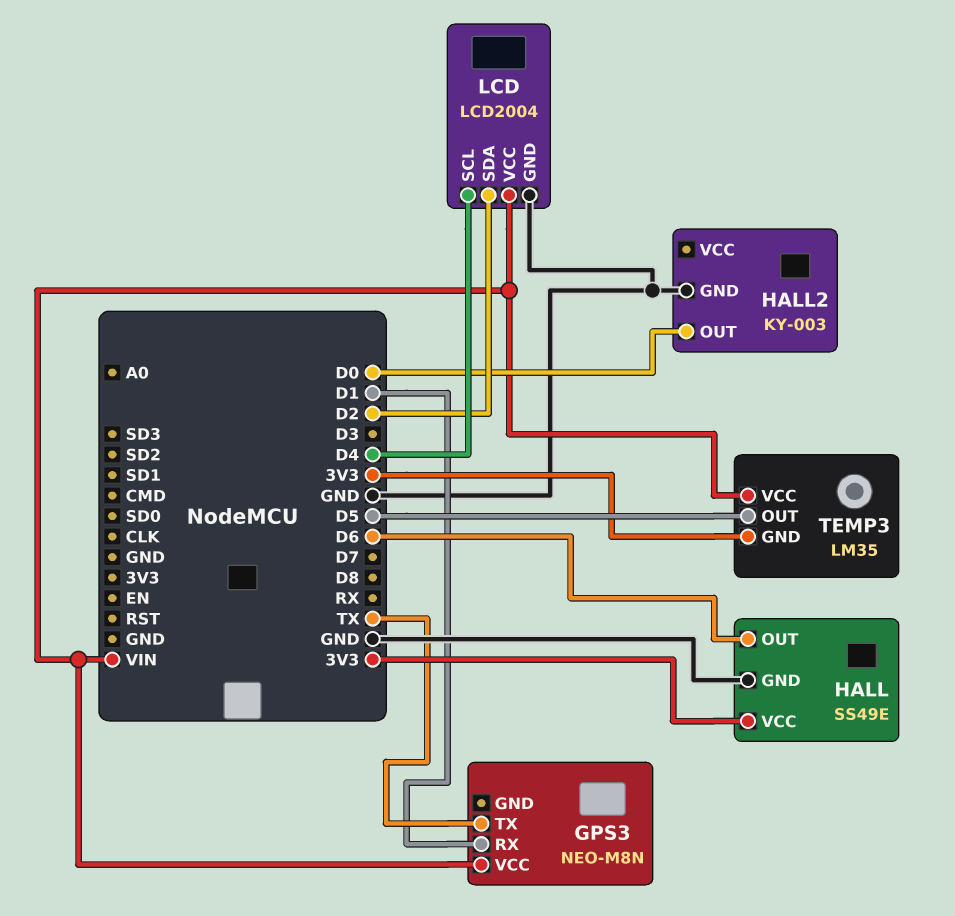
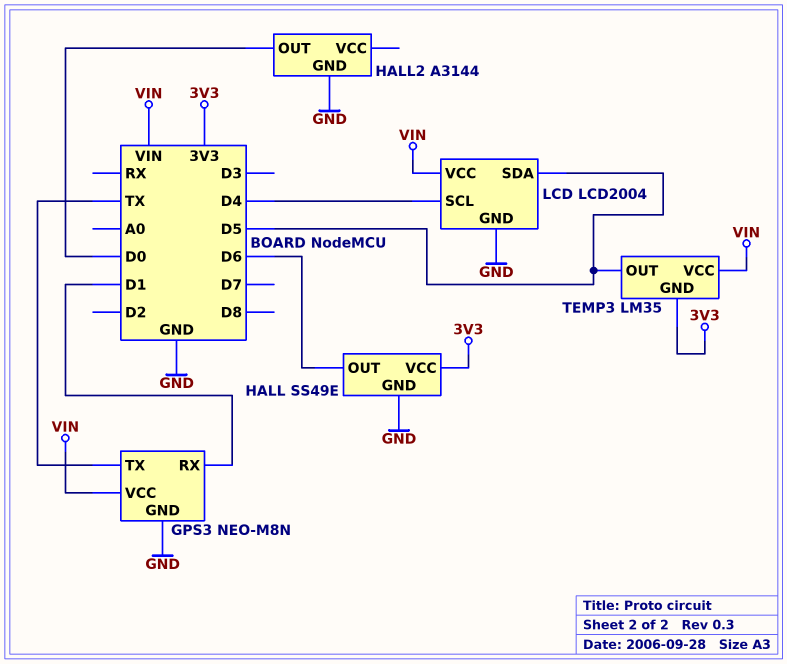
GPS3 pin GND: none -> GND
HALL2: KY-003 -> A3144
LCD pin SDA: D2 -> D5

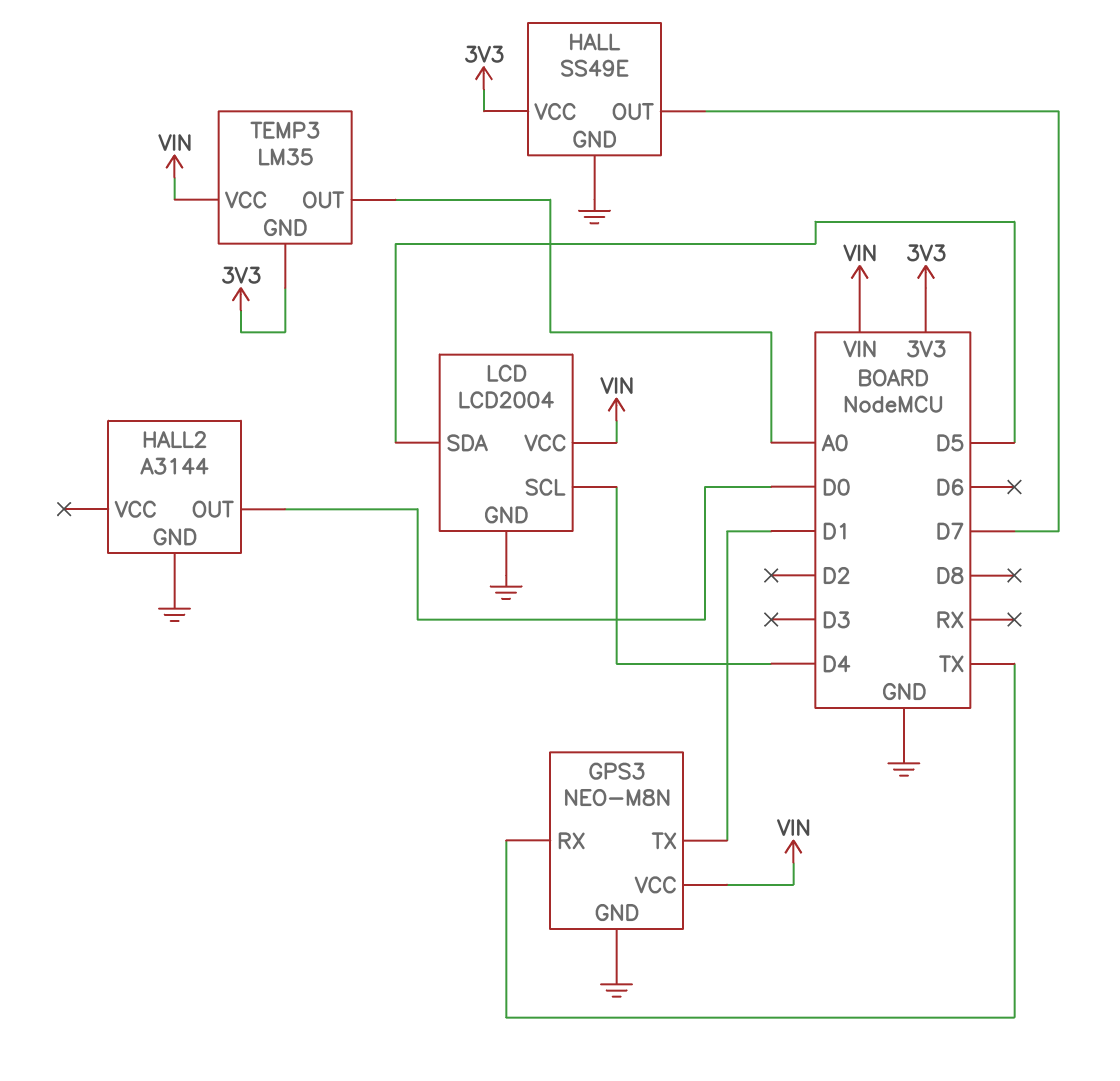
GPS3 pin RX: D1 -> TX
GPS3 pin TX: TX -> D1
HALL pin OUT: D6 -> D7
TEMP3 pin OUT: D5 -> A0

